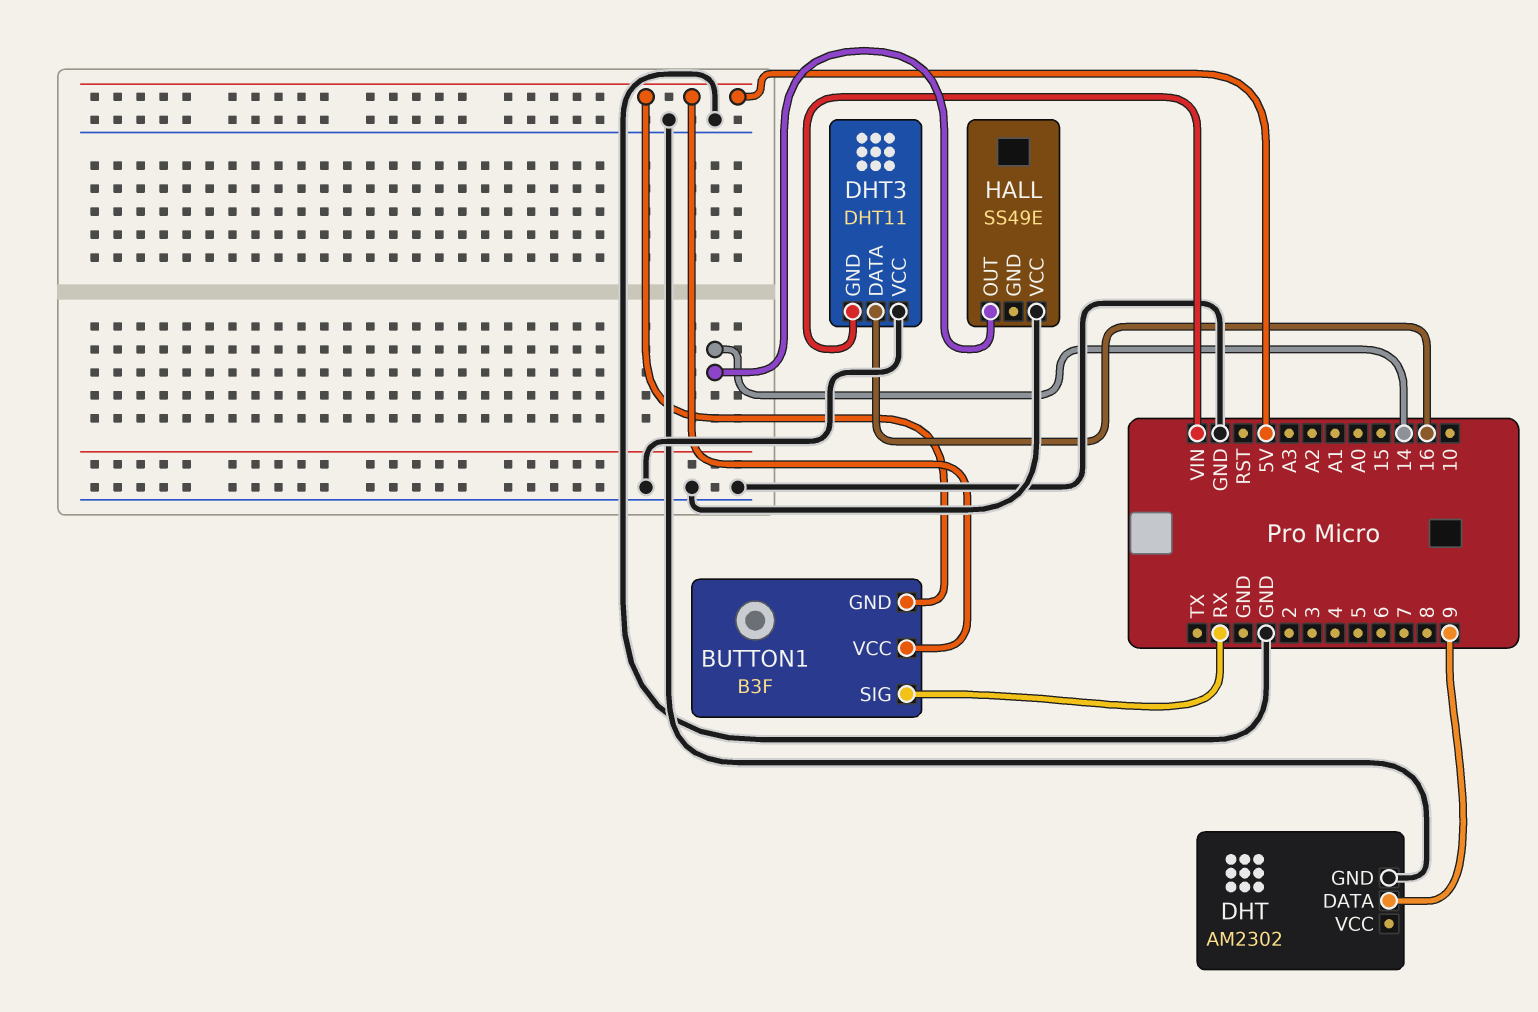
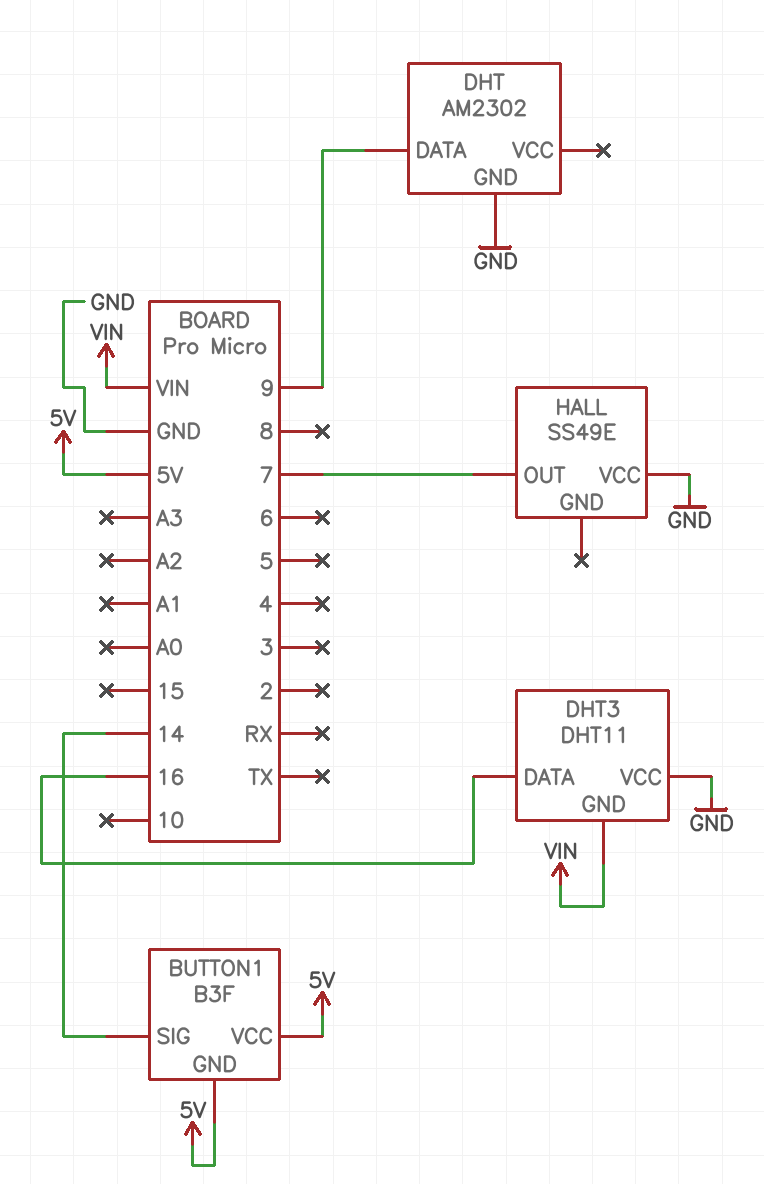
BUTTON1 pin SIG: RX -> 14
HALL pin OUT: 14 -> 7

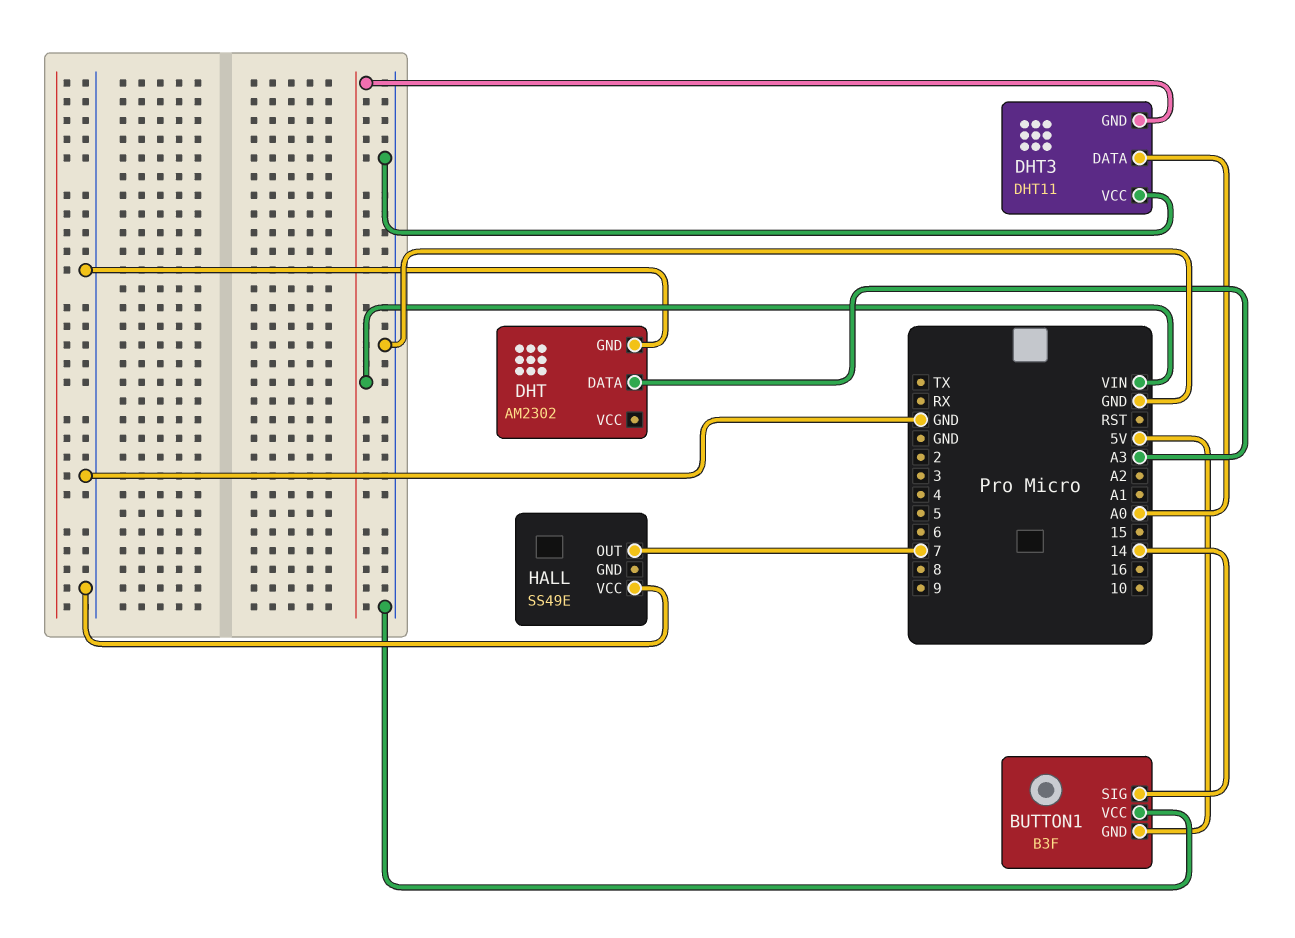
BUTTON1 pin VCC: 5V -> GND
DHT pin DATA: 9 -> A3
DHT3 pin DATA: 16 -> A0

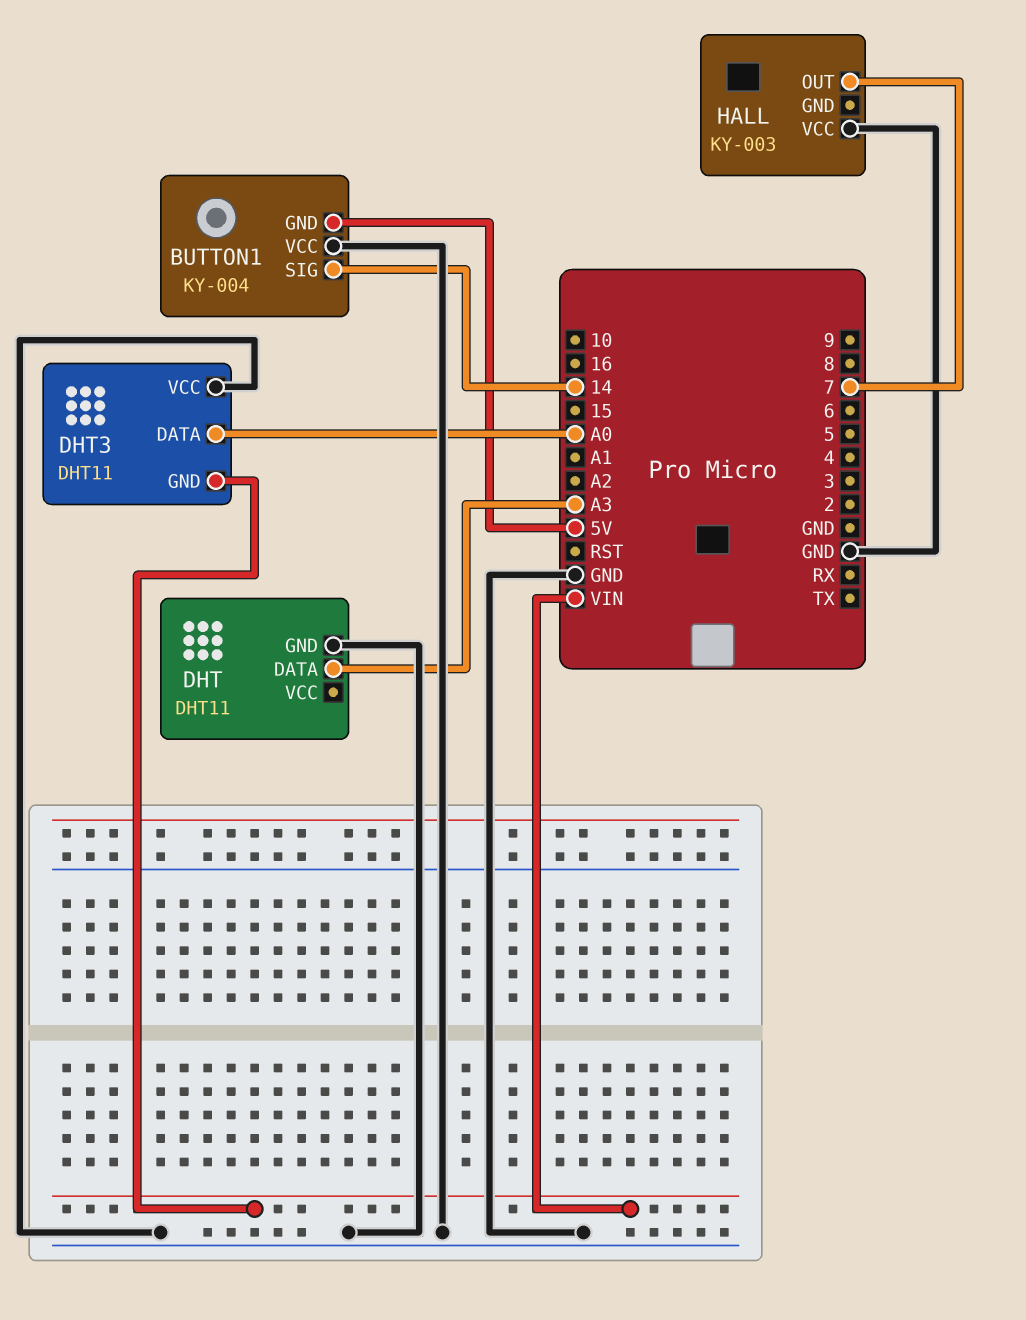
BUTTON1: B3F -> KY-004
DHT: AM2302 -> DHT11
HALL: SS49E -> KY-003

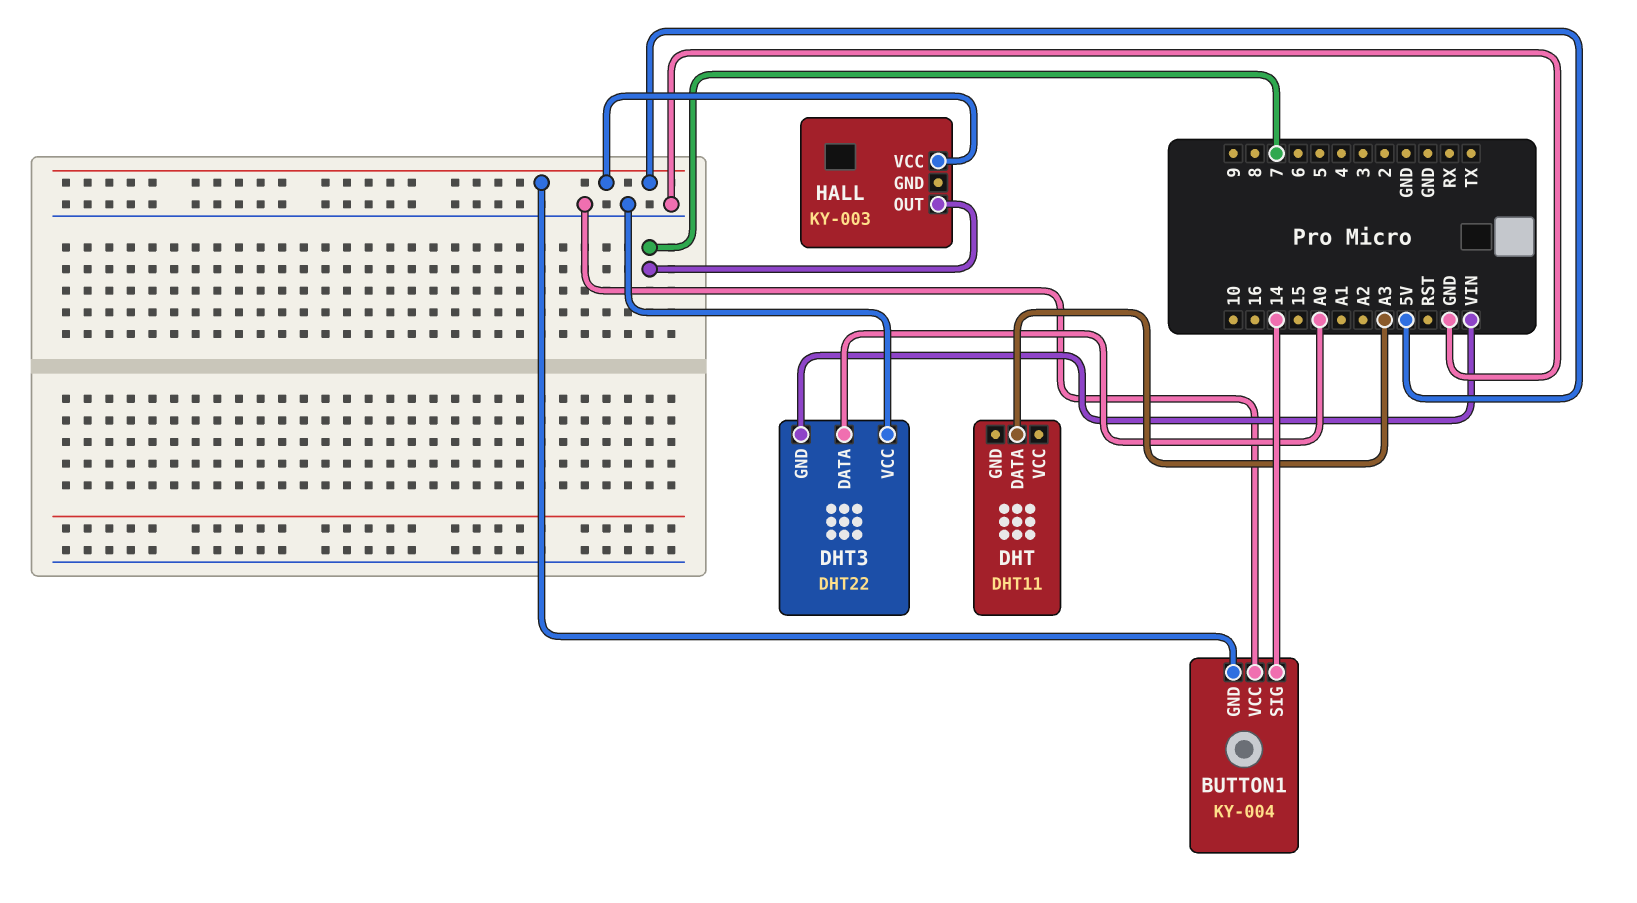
DHT pin GND: GND -> none
DHT3: DHT11 -> DHT22
HALL pin VCC: GND -> 5V

